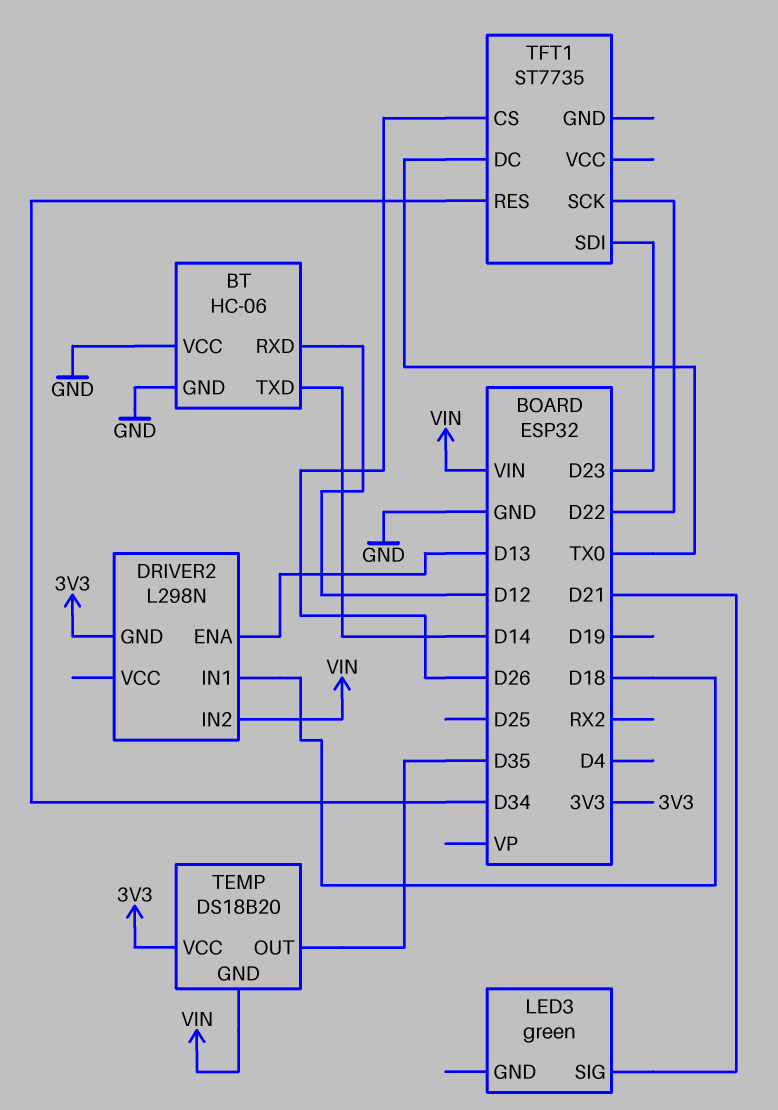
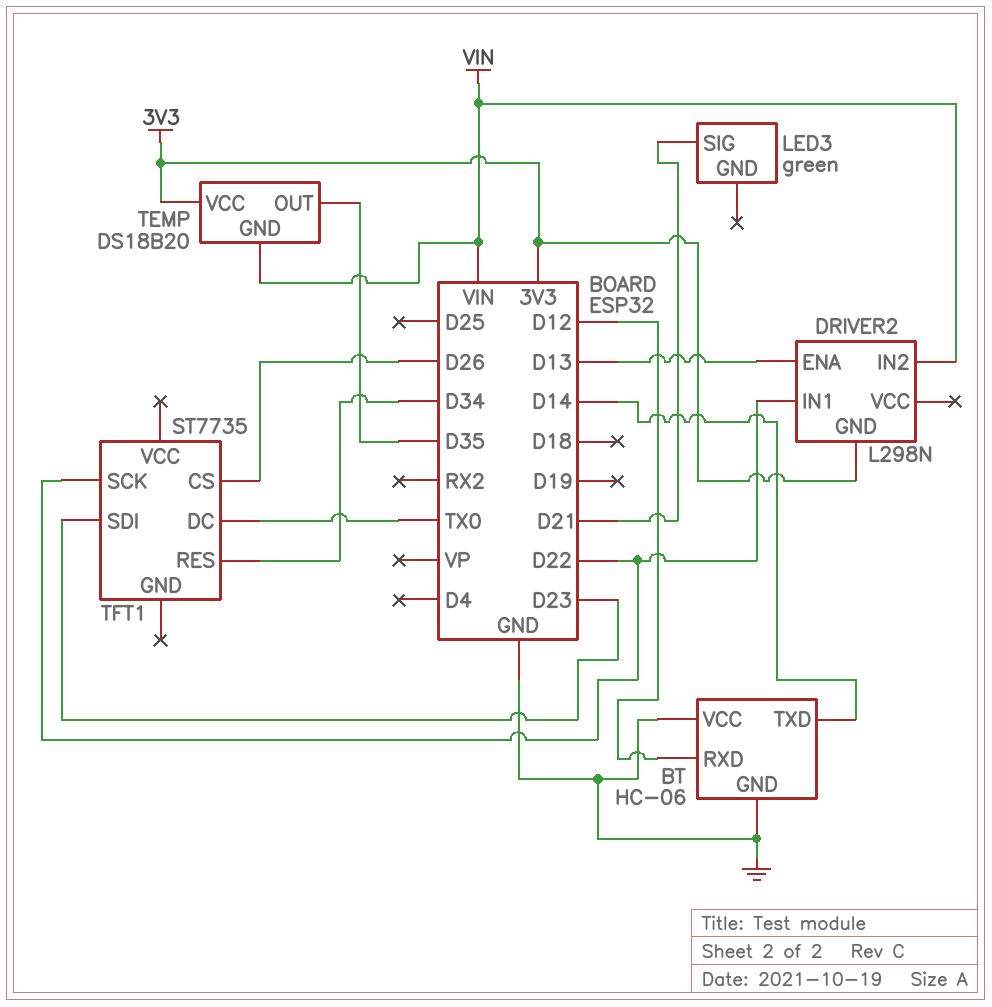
DRIVER2 pin IN1: D18 -> D22

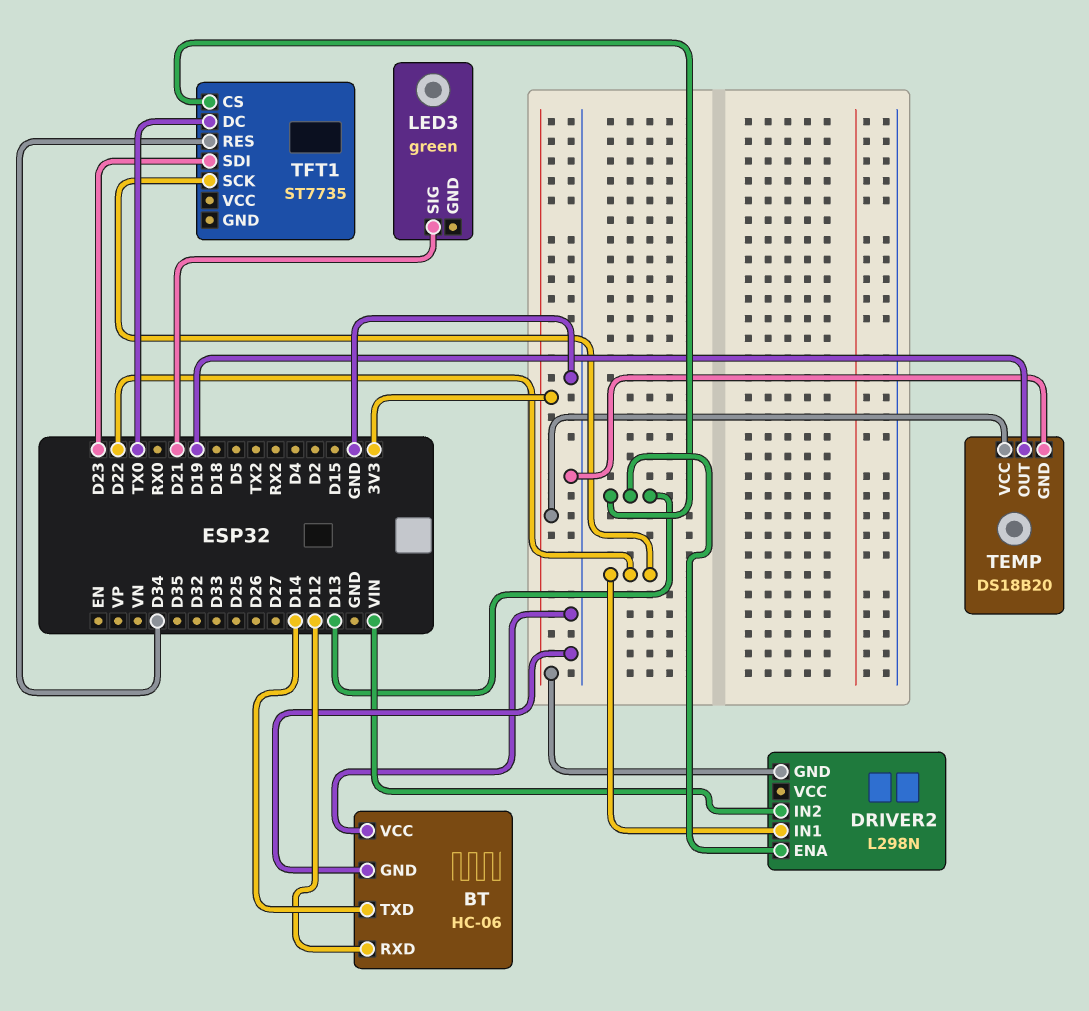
TEMP pin GND: VIN -> GND
TEMP pin OUT: D35 -> D19
TFT1 pin CS: D26 -> D13

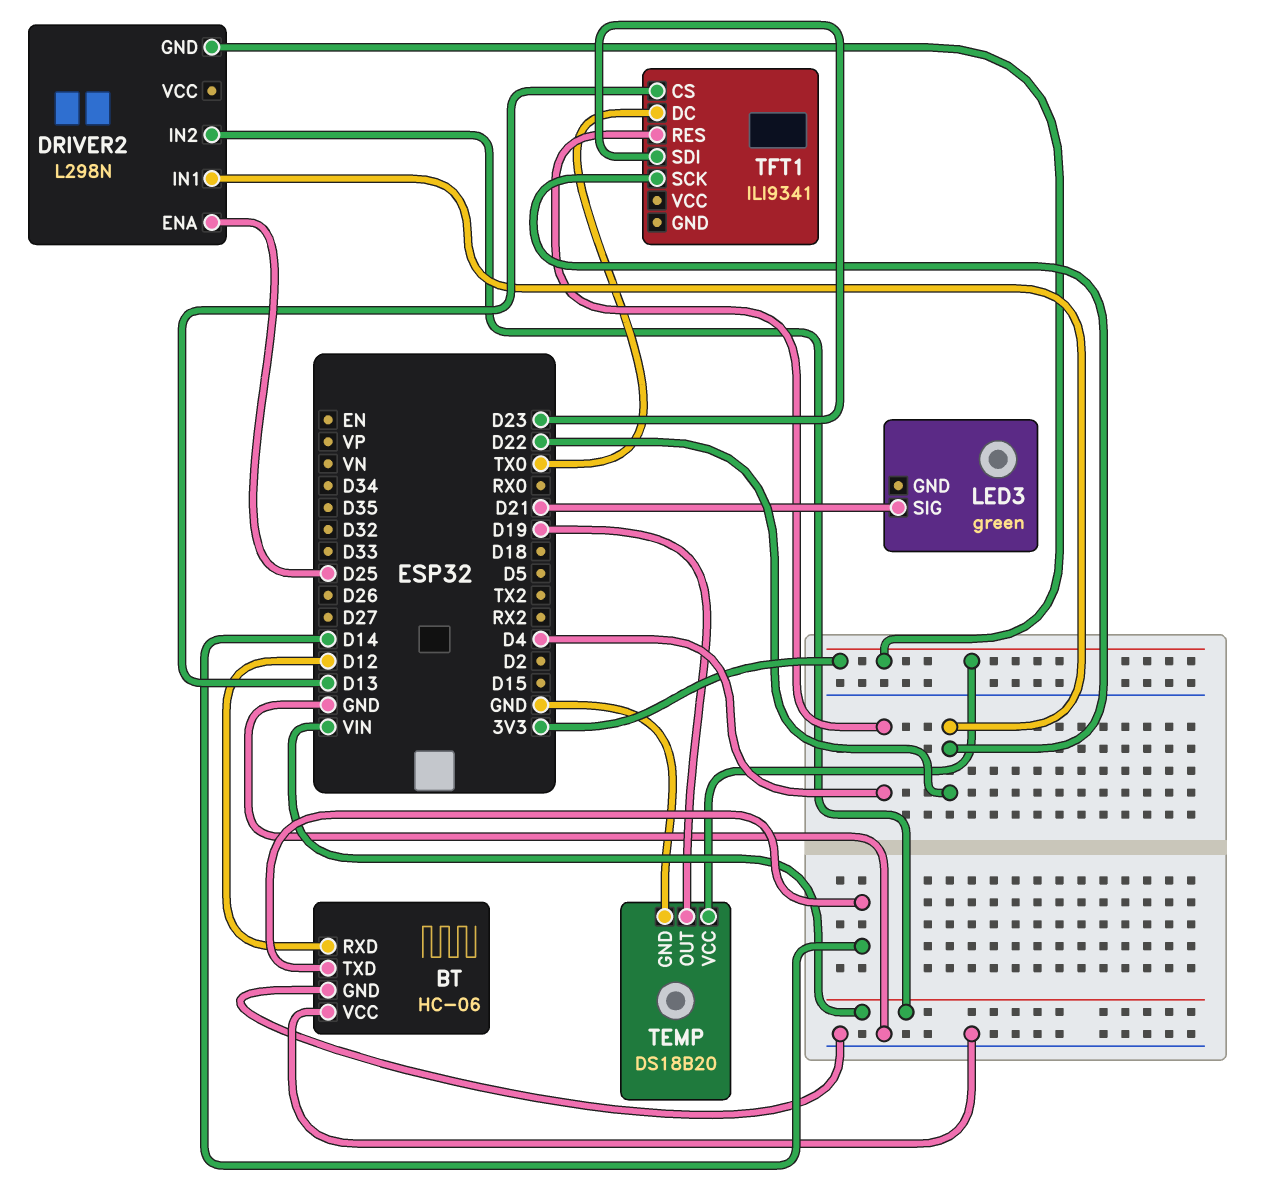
DRIVER2 pin ENA: D13 -> D25
TFT1: ST7735 -> ILI9341
TFT1 pin RES: D34 -> D4

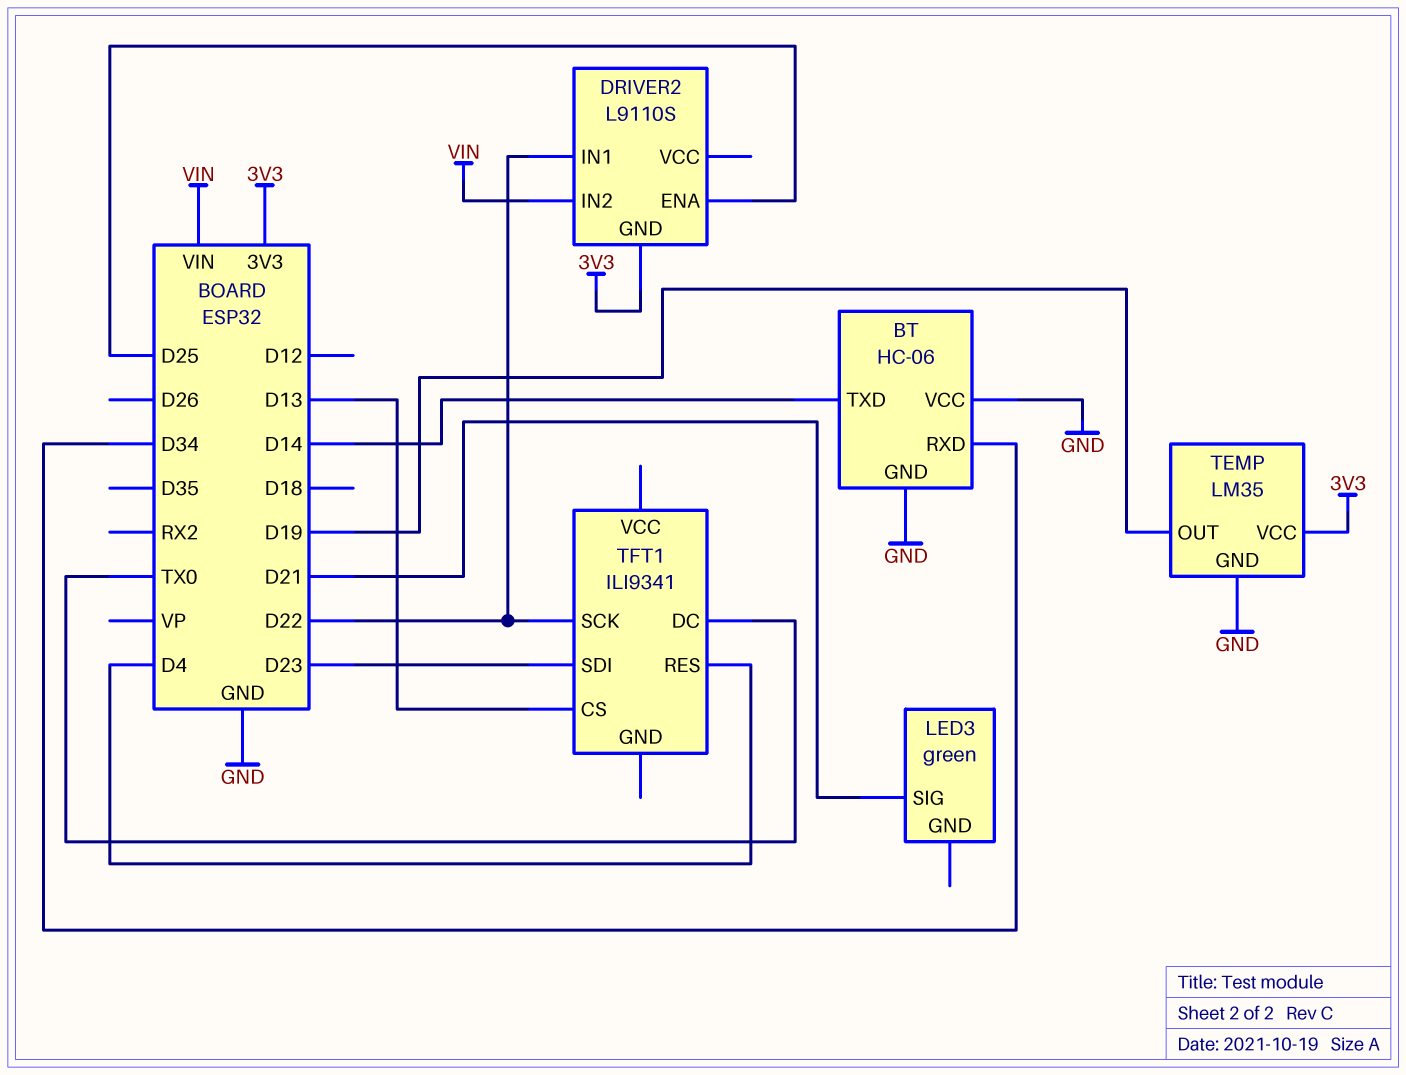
BT pin RXD: D12 -> D34
DRIVER2: L298N -> L9110S
TEMP: DS18B20 -> LM35

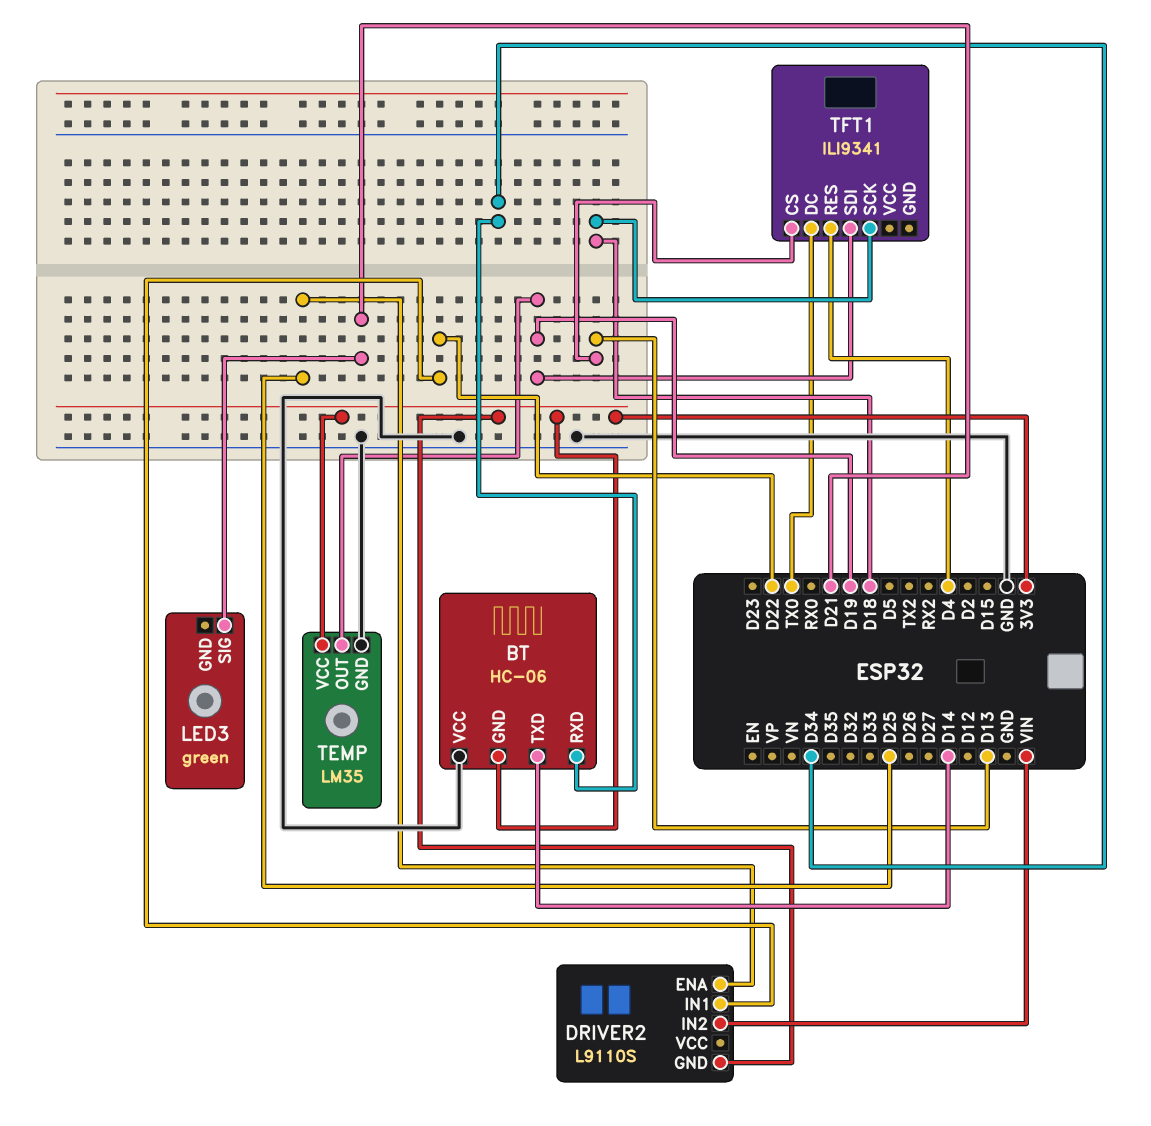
BT pin GND: GND -> 3V3
TFT1 pin SCK: D22 -> D18
TFT1 pin SDI: D23 -> D19

